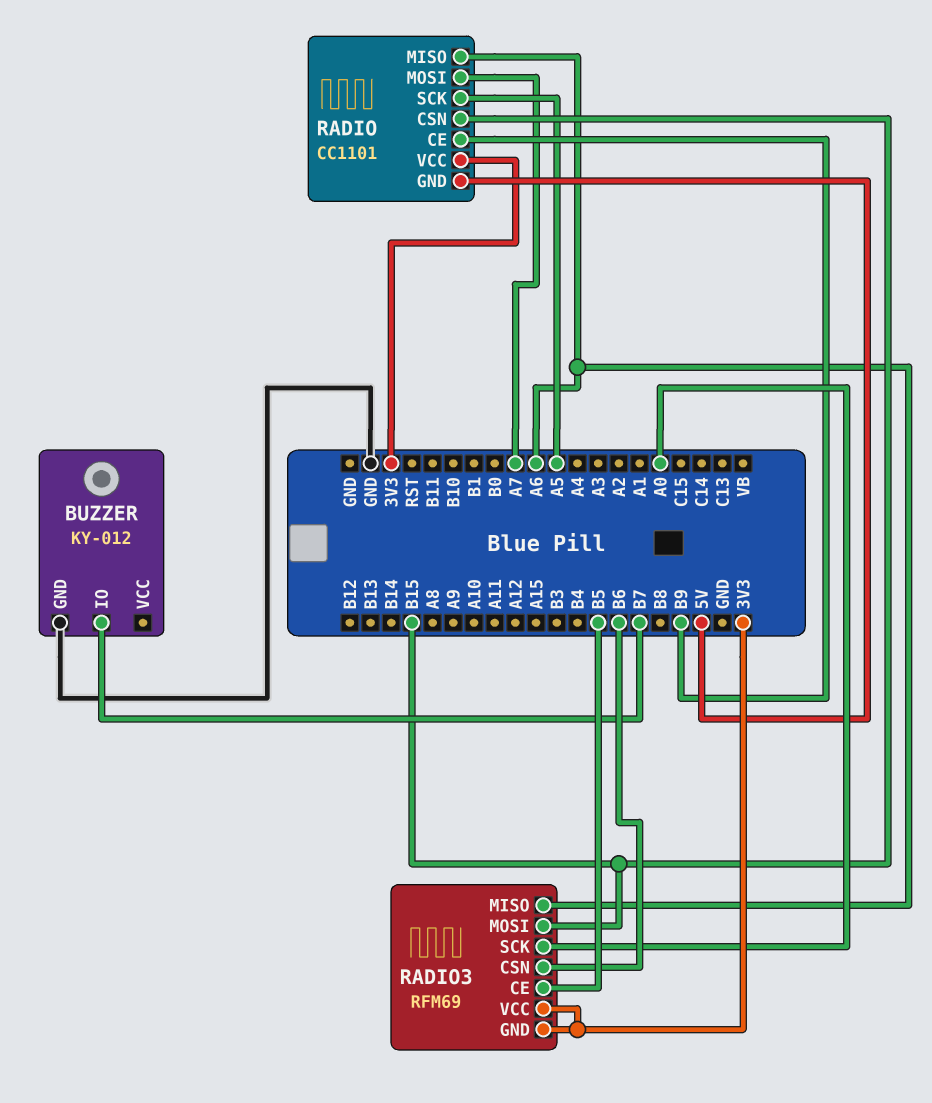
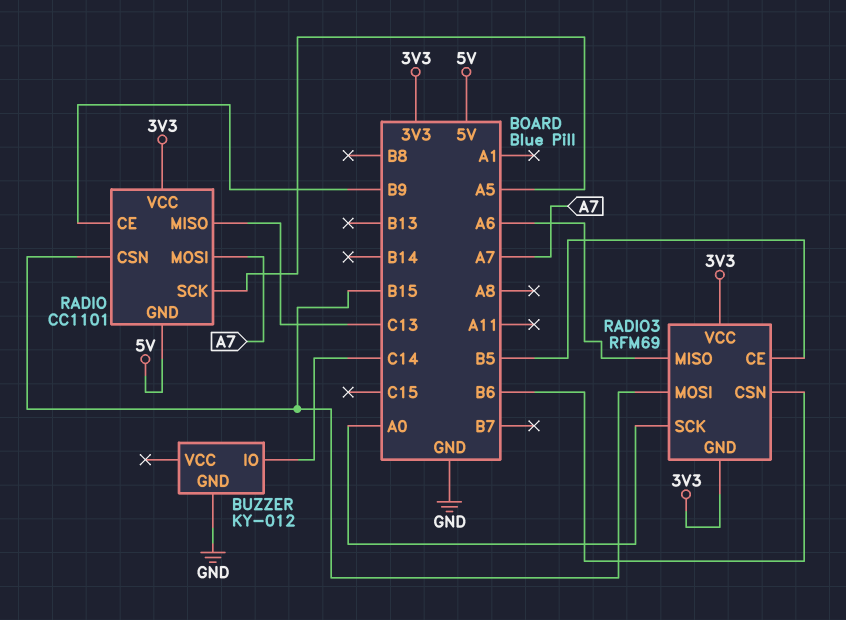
BUZZER pin IO: B7 -> C14
RADIO pin MISO: A6 -> C13

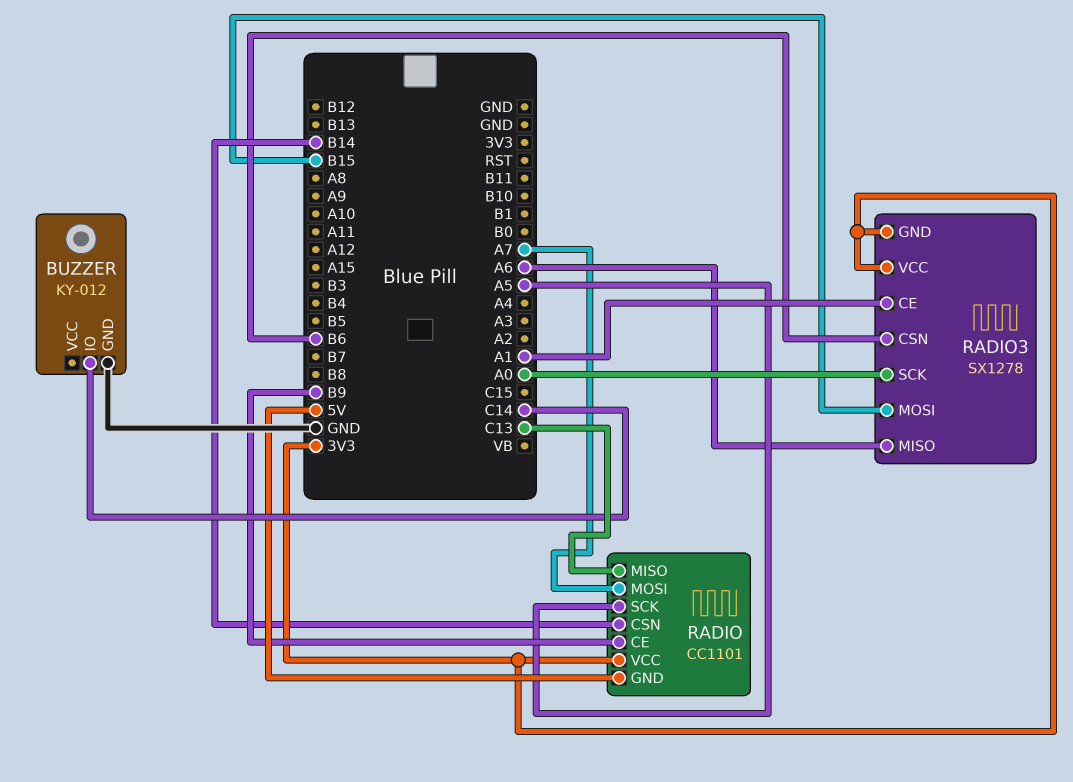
RADIO pin CSN: B15 -> B14
RADIO3: RFM69 -> SX1278
RADIO3 pin CE: B5 -> A1

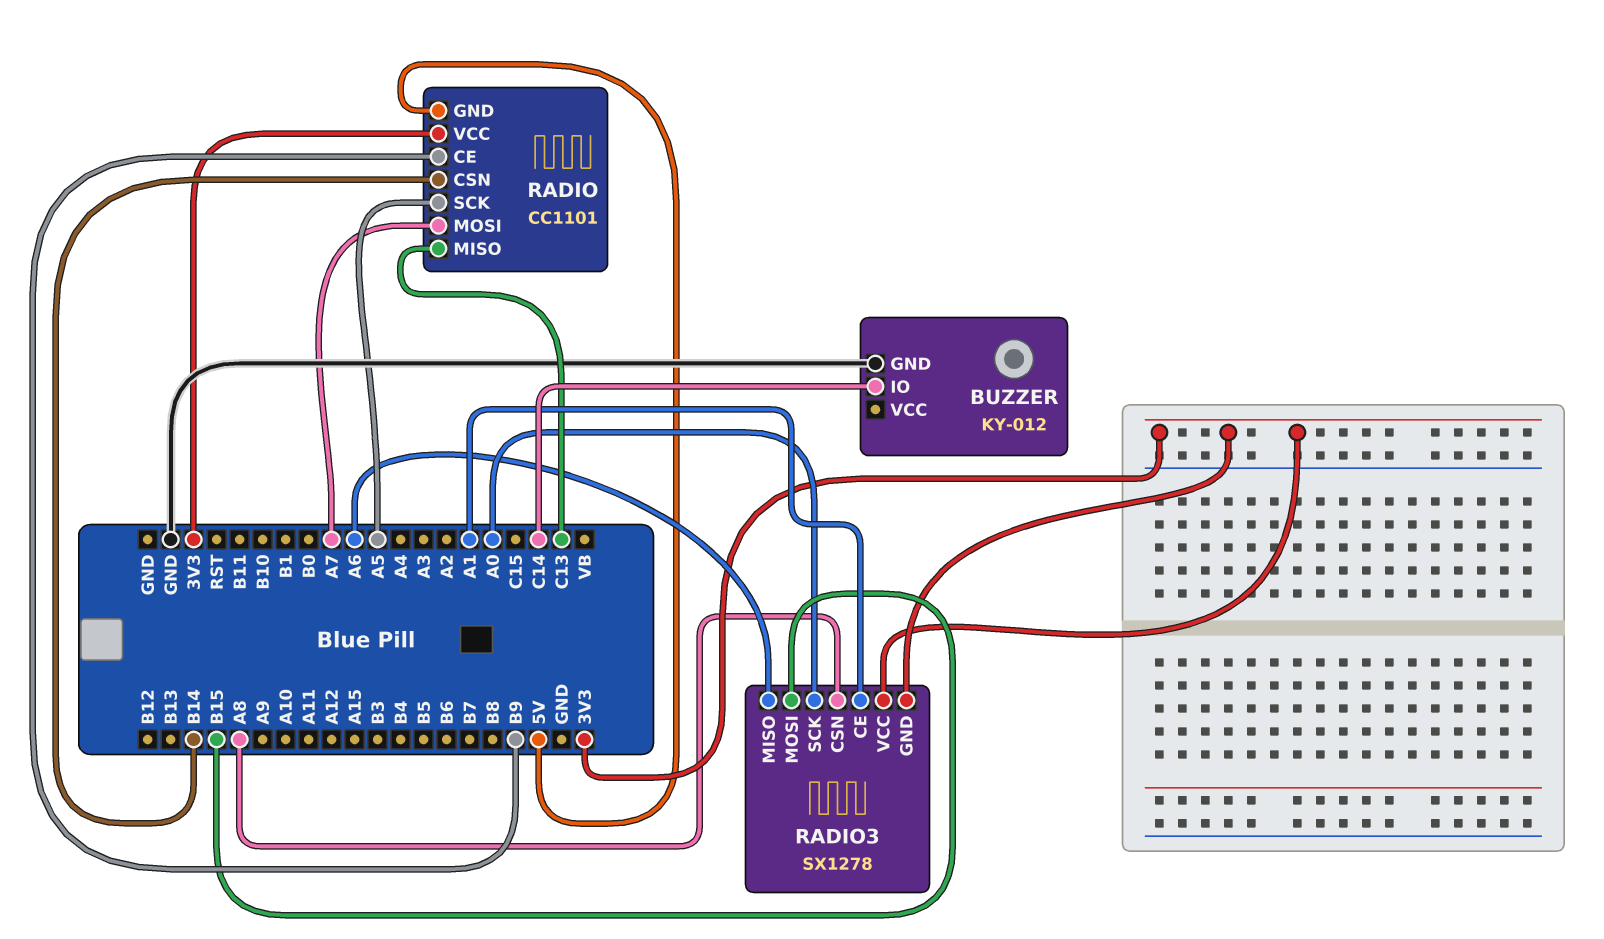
RADIO3 pin CSN: B6 -> A8

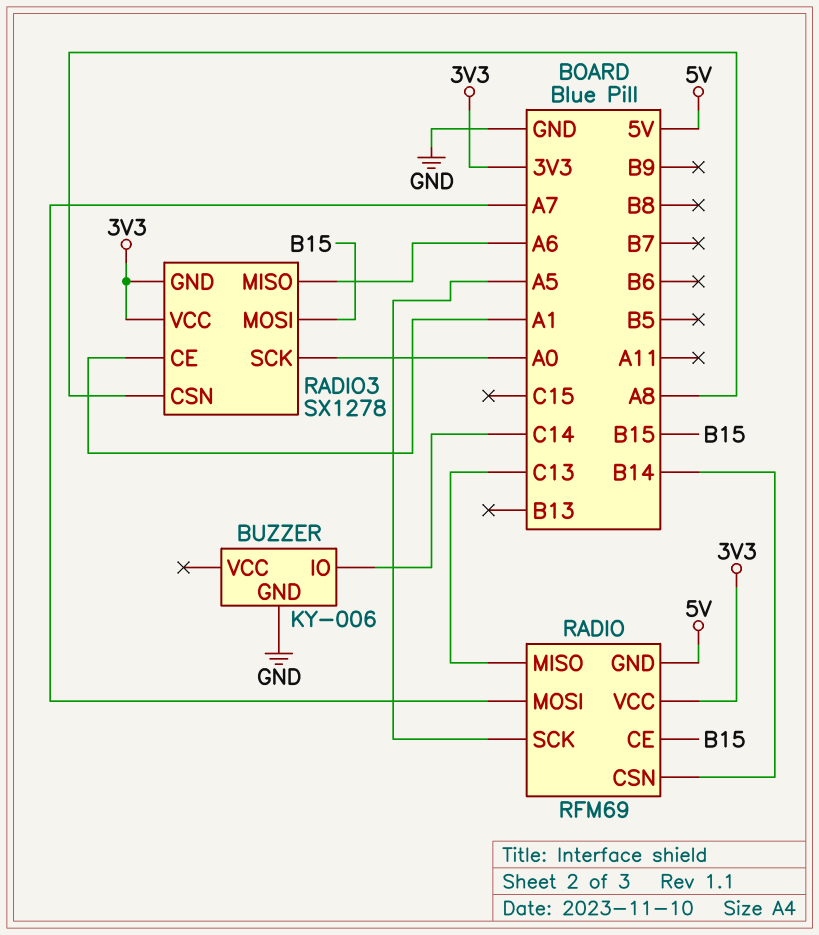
BUZZER: KY-012 -> KY-006
RADIO: CC1101 -> RFM69
RADIO pin CE: B9 -> B15

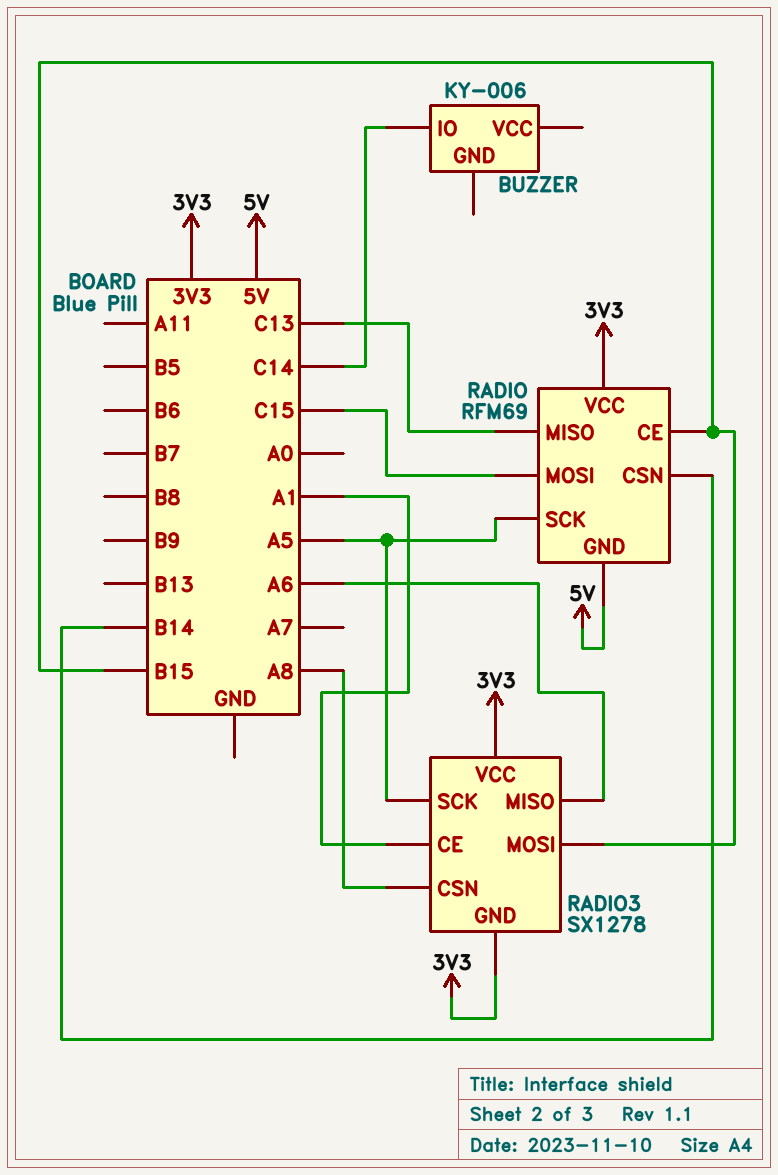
BUZZER pin GND: GND -> none
RADIO pin MOSI: A7 -> C15
RADIO3 pin SCK: A0 -> A5

